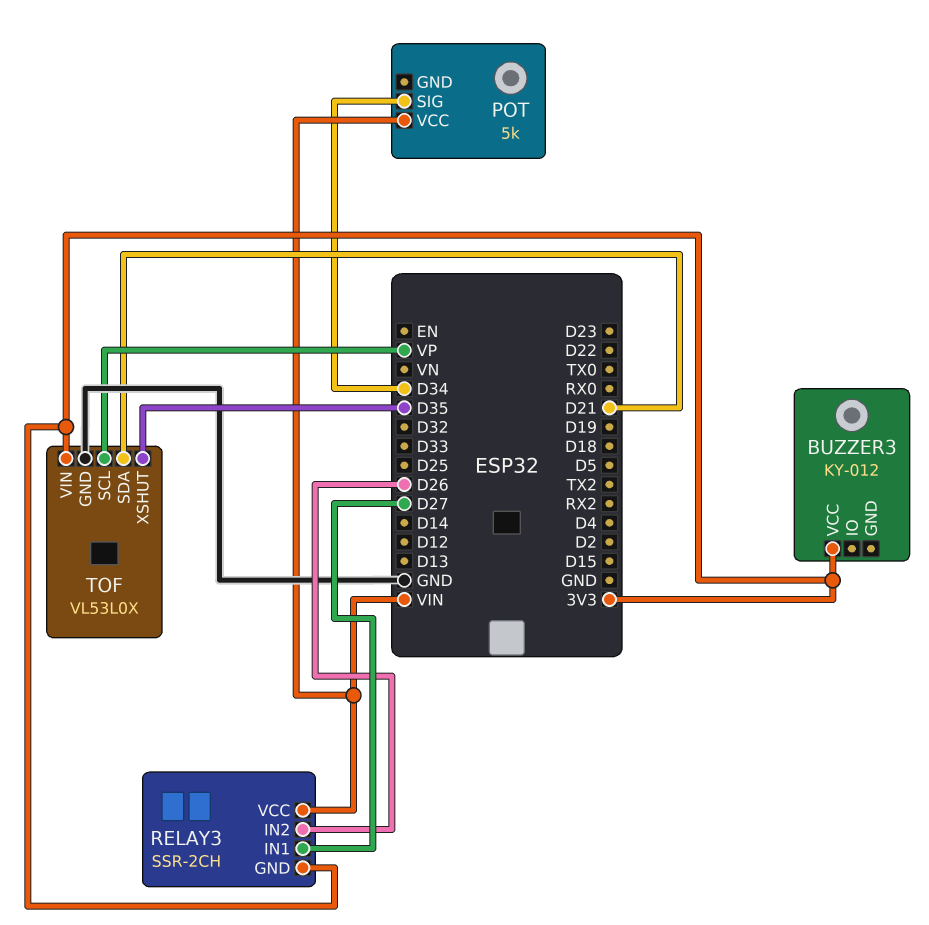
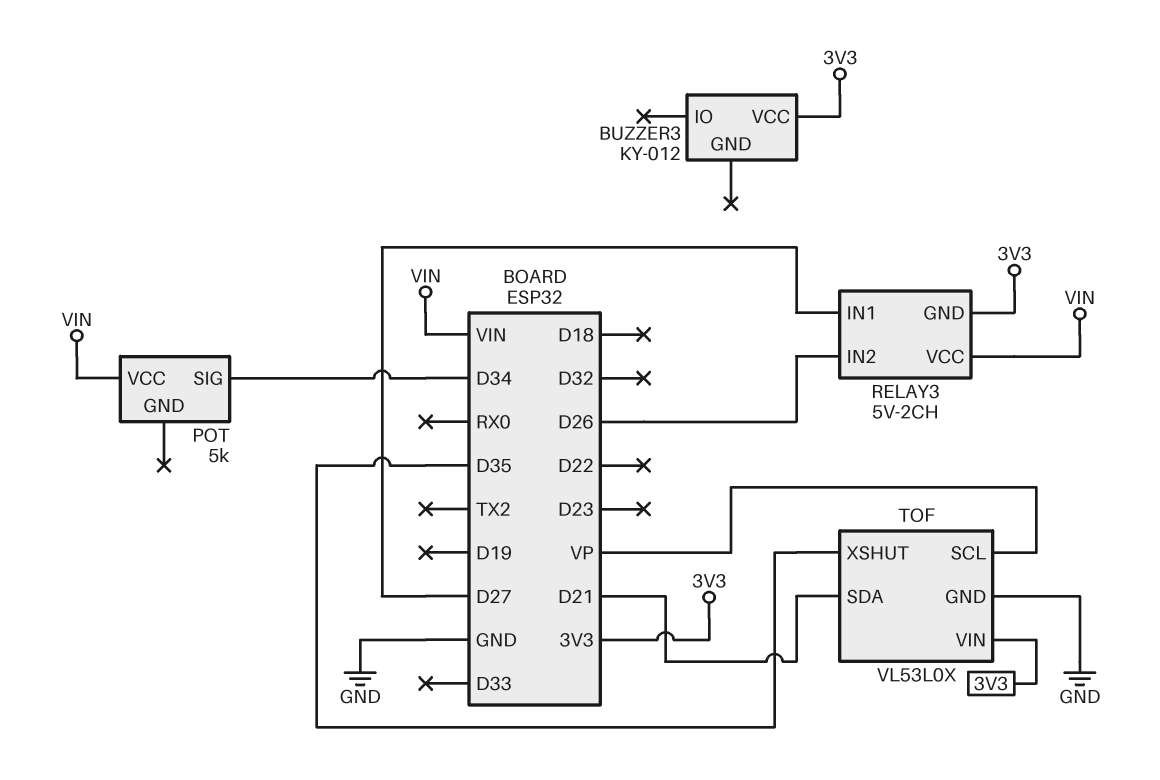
RELAY3: SSR-2CH -> 5V-2CH

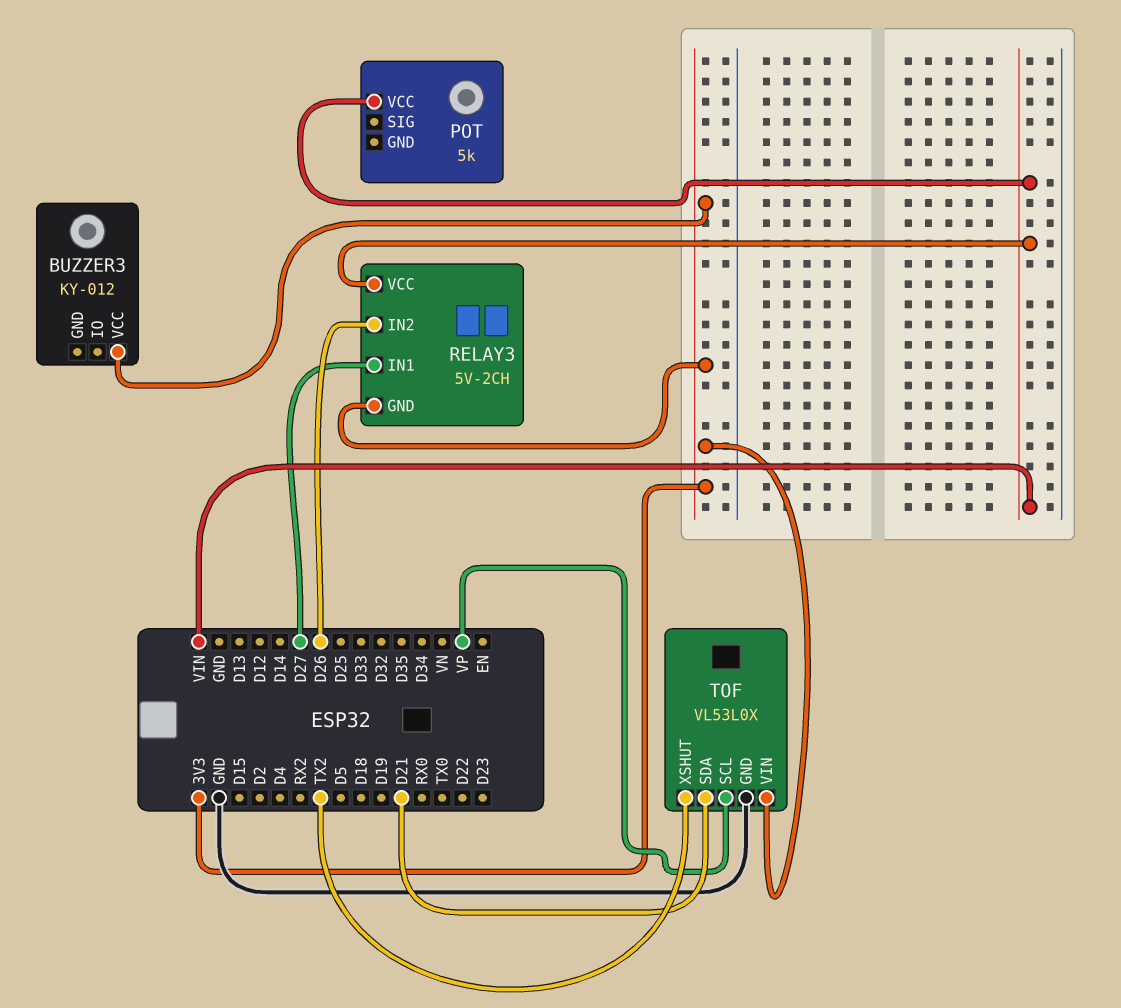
POT pin SIG: D34 -> none
TOF pin XSHUT: D35 -> TX2

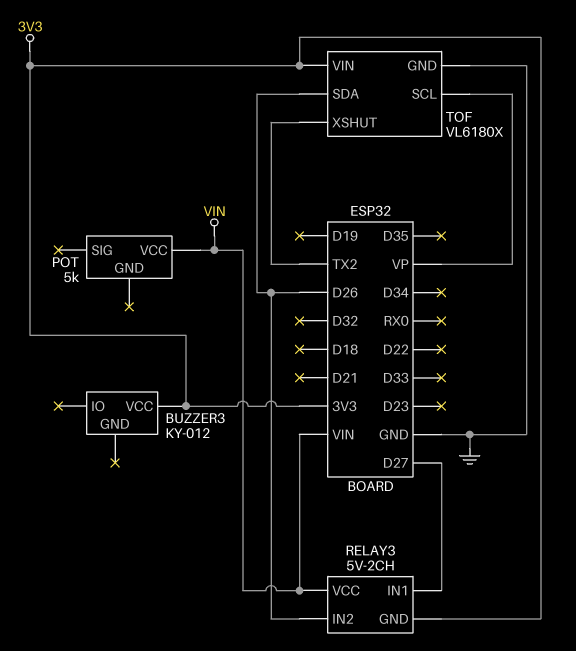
TOF: VL53L0X -> VL6180X
TOF pin SDA: D21 -> D26

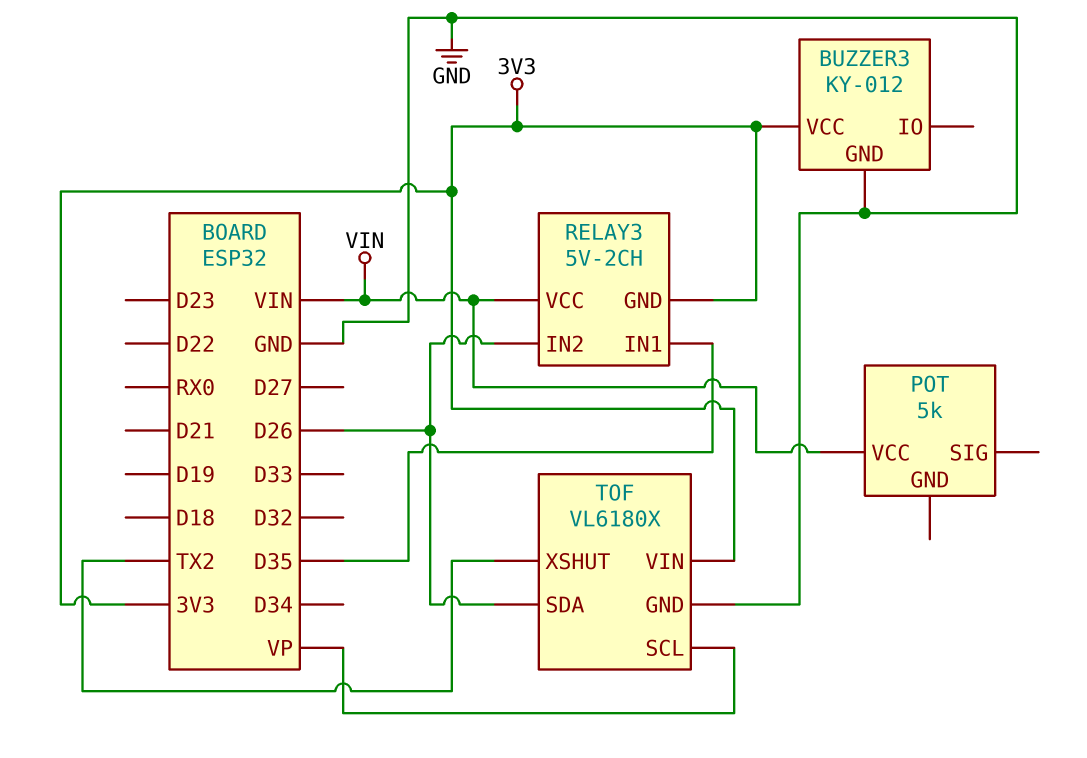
BUZZER3 pin GND: none -> GND
RELAY3 pin IN1: D27 -> D35

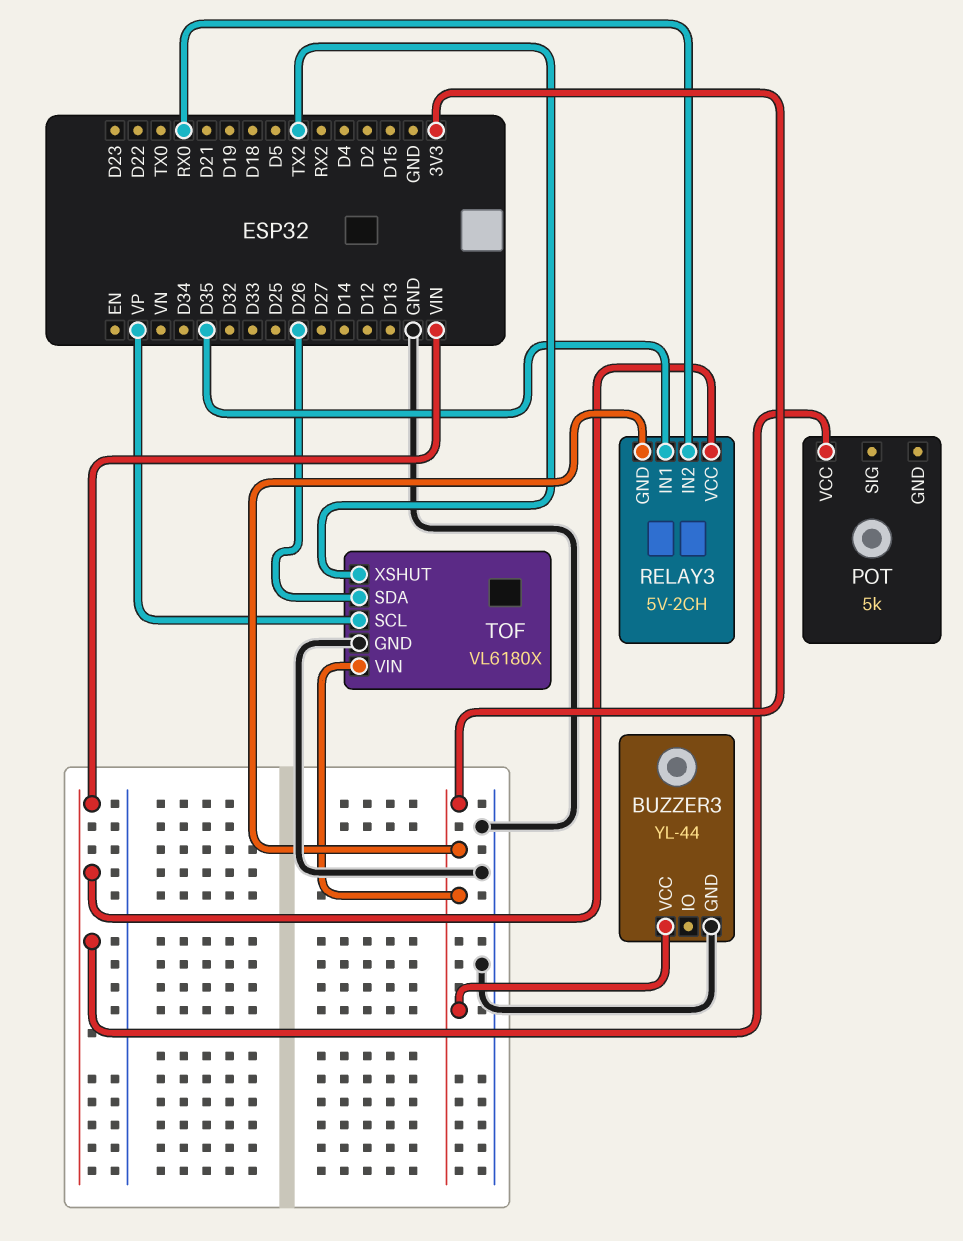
BUZZER3: KY-012 -> YL-44
RELAY3 pin IN2: D26 -> RX0

